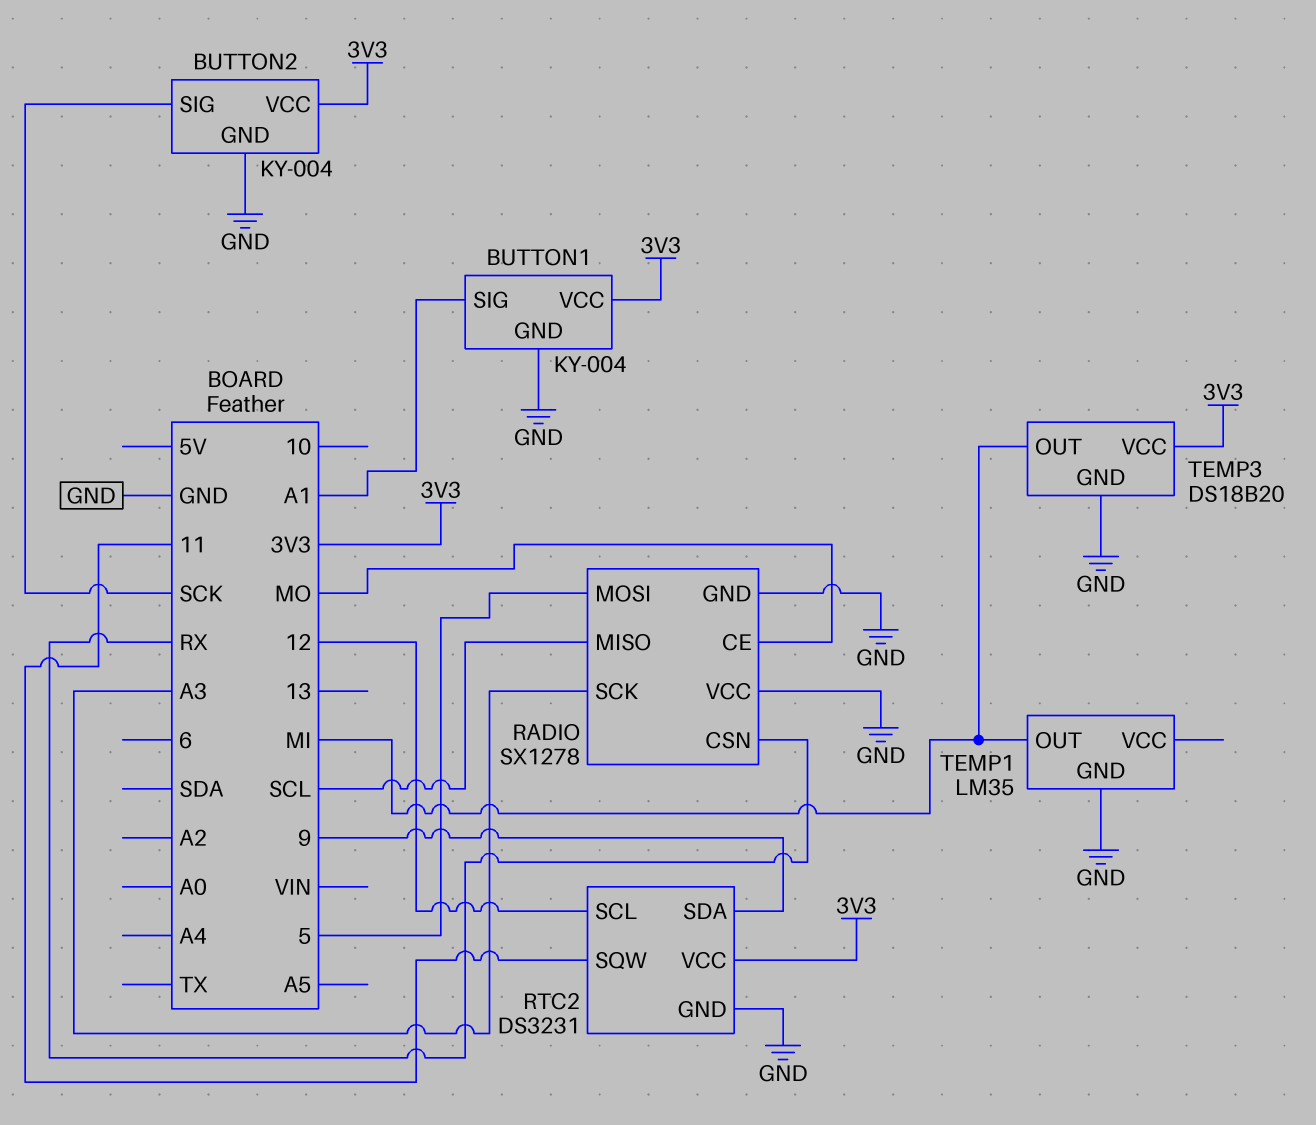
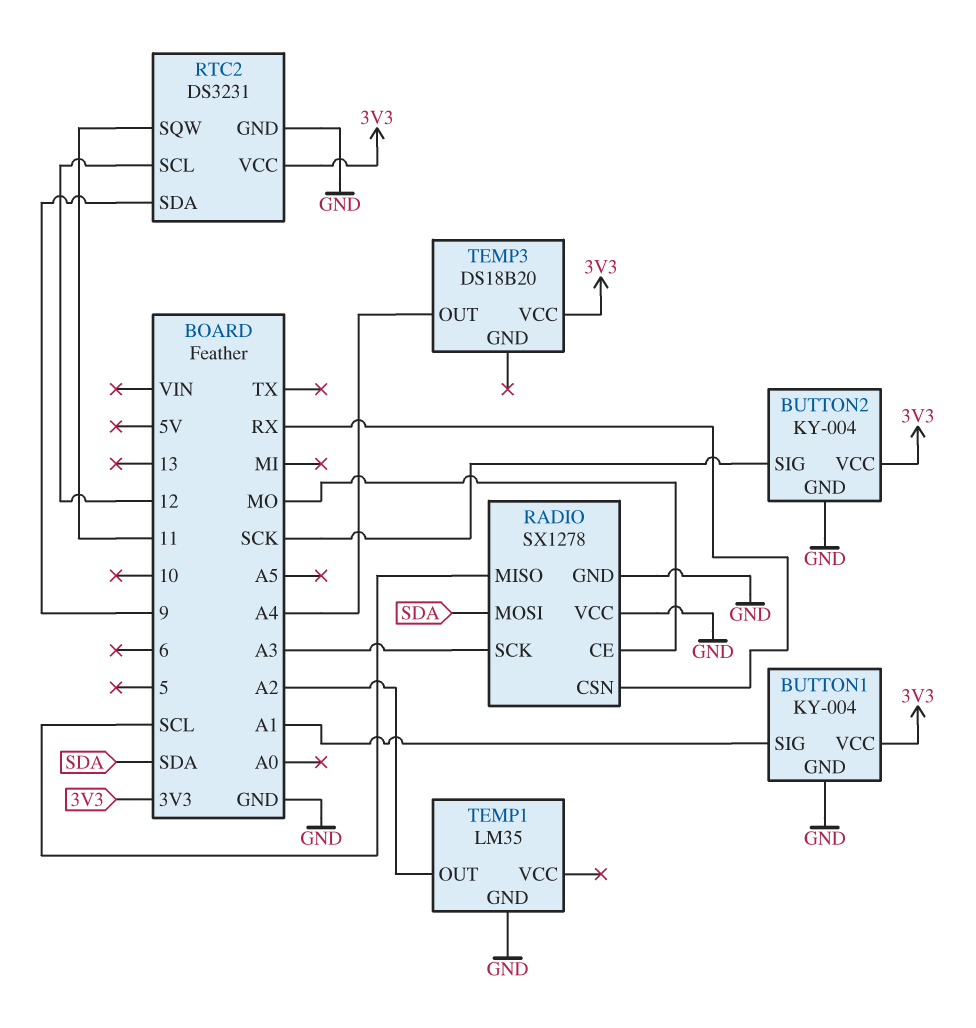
RADIO pin MOSI: 5 -> SDA
TEMP1 pin OUT: MI -> A2
TEMP3 pin GND: GND -> none
TEMP3 pin OUT: MI -> A4

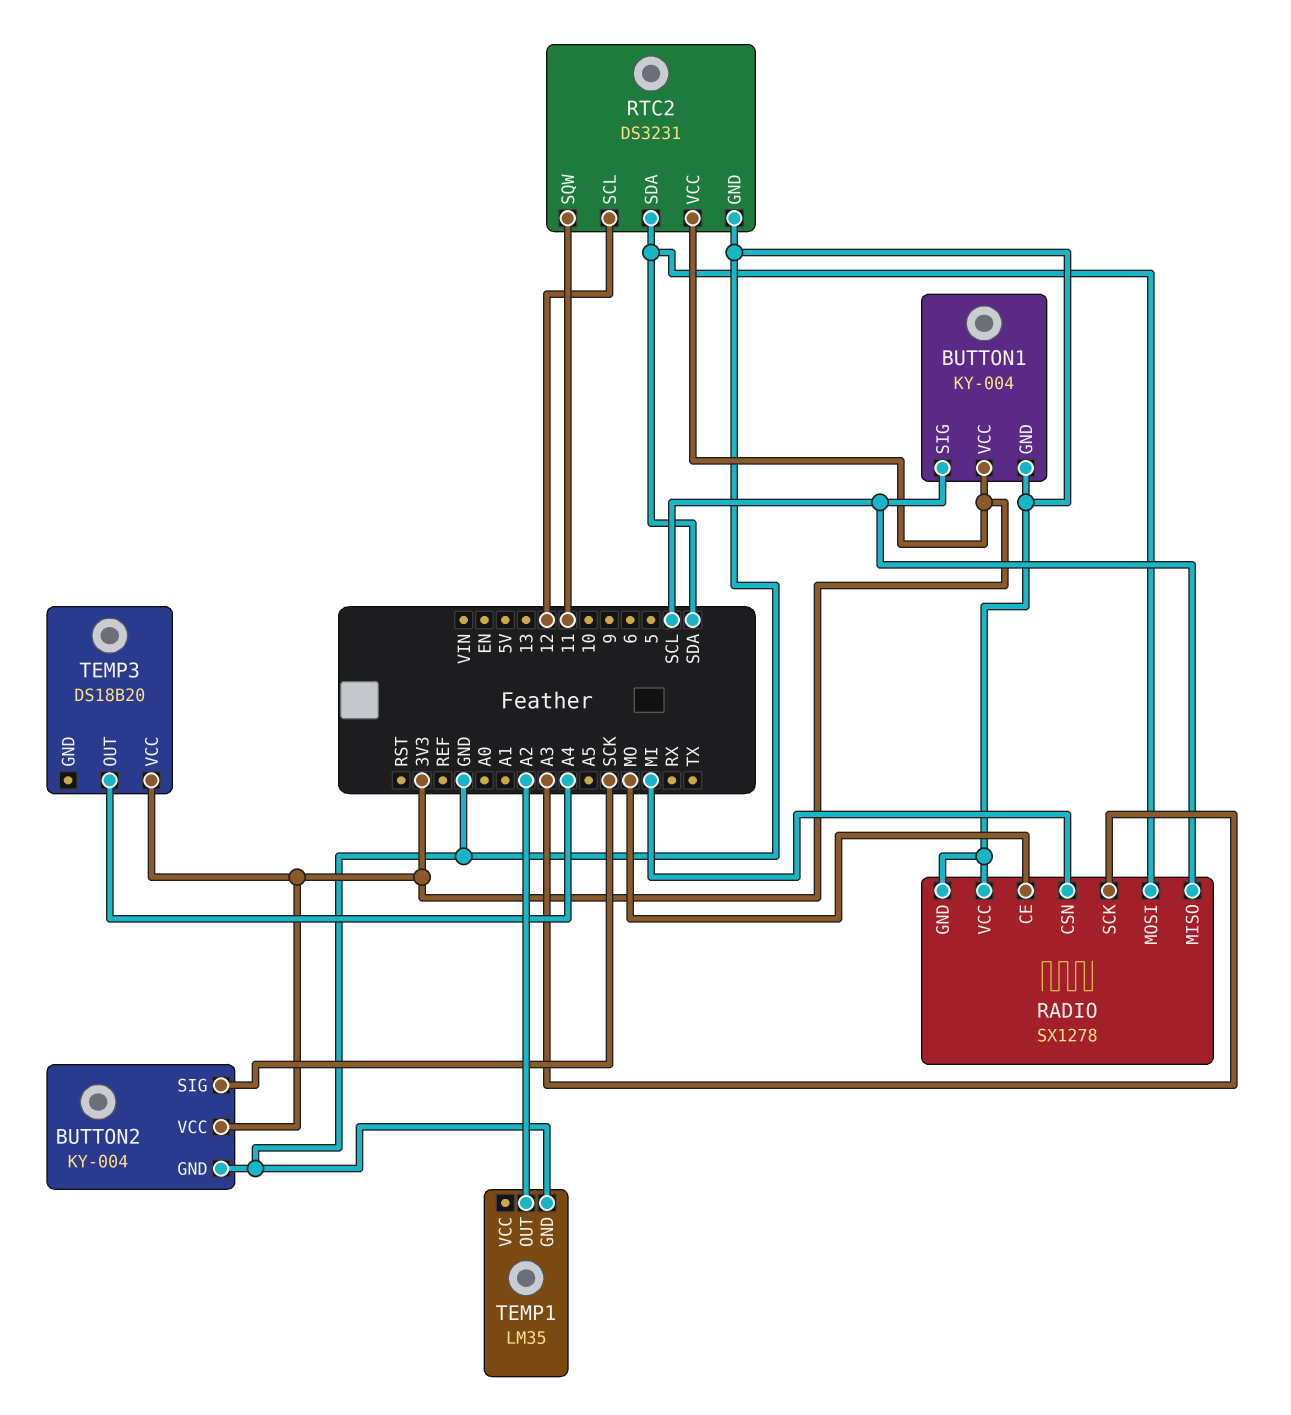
BUTTON1 pin SIG: A1 -> SCL
RADIO pin CSN: RX -> MI
RTC2 pin SDA: 9 -> SDA

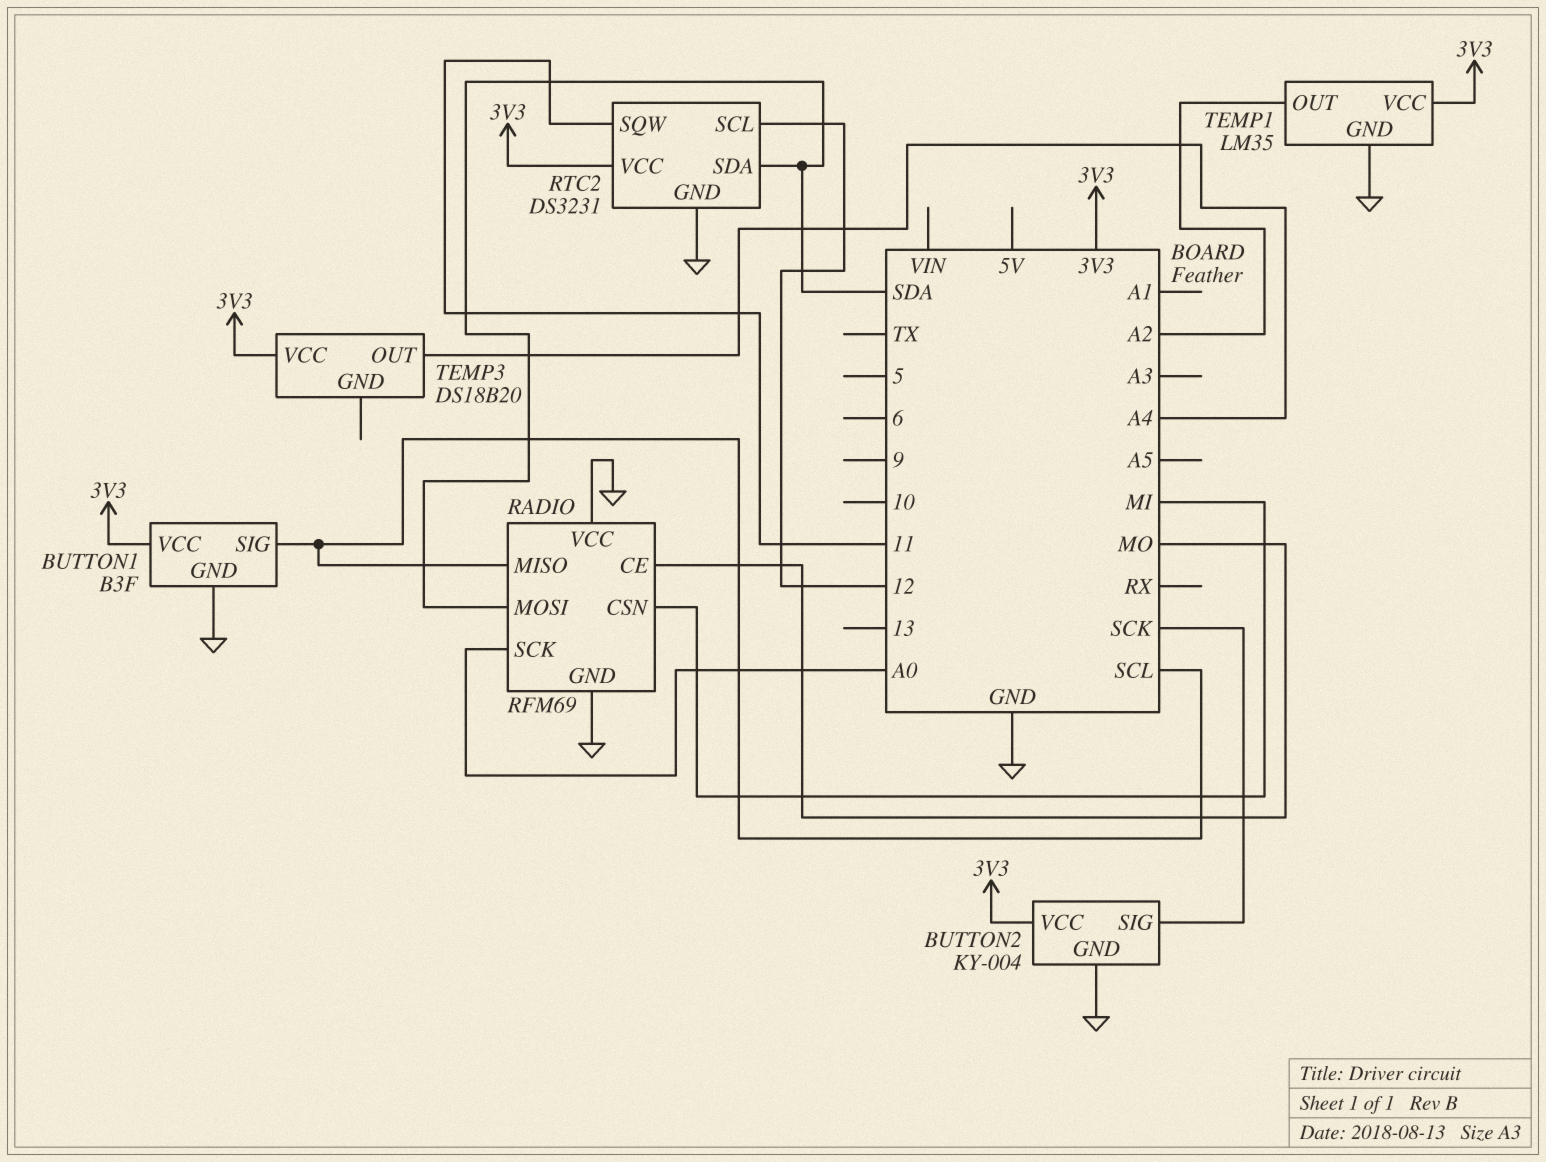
BUTTON1: KY-004 -> B3F
RADIO: SX1278 -> RFM69
RADIO pin SCK: A3 -> A0
TEMP1 pin VCC: none -> 3V3

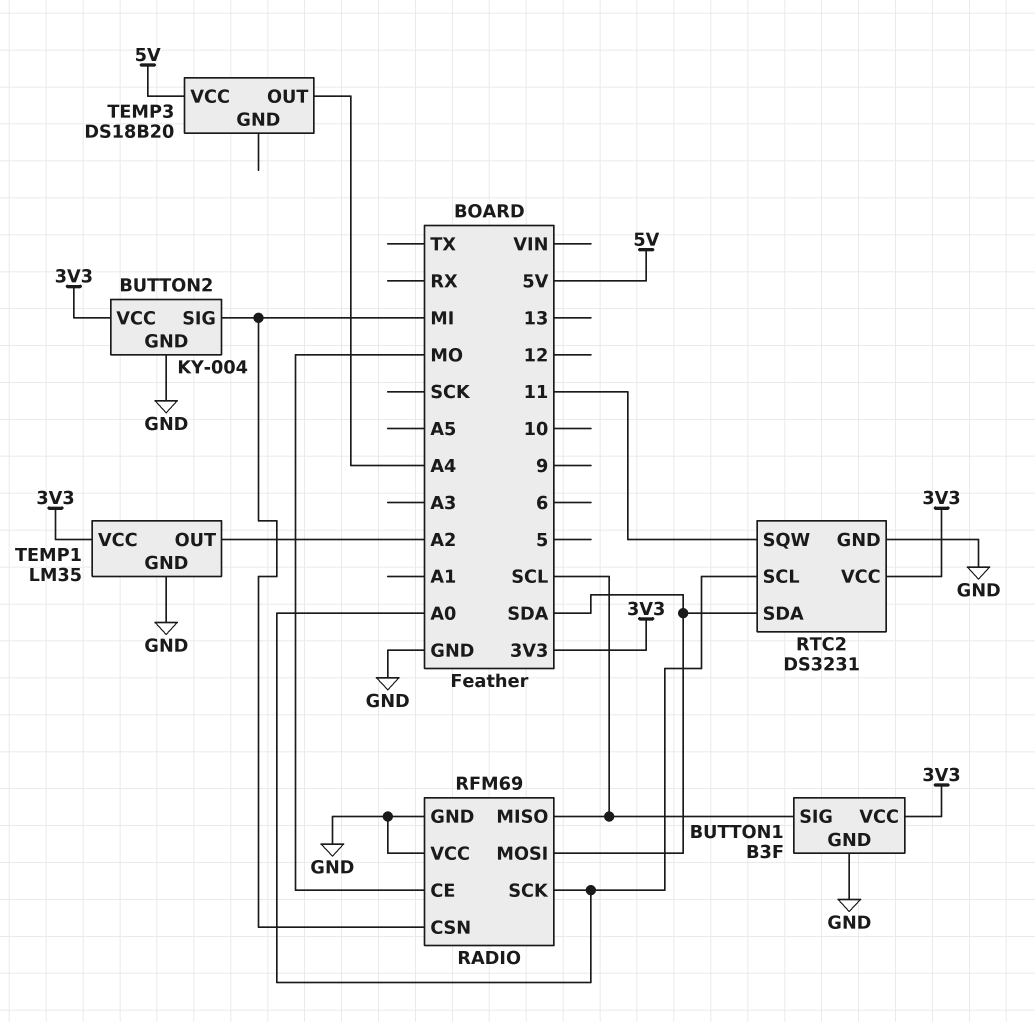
BUTTON2 pin SIG: SCK -> MI
RTC2 pin SCL: 12 -> A0
TEMP3 pin VCC: 3V3 -> 5V

